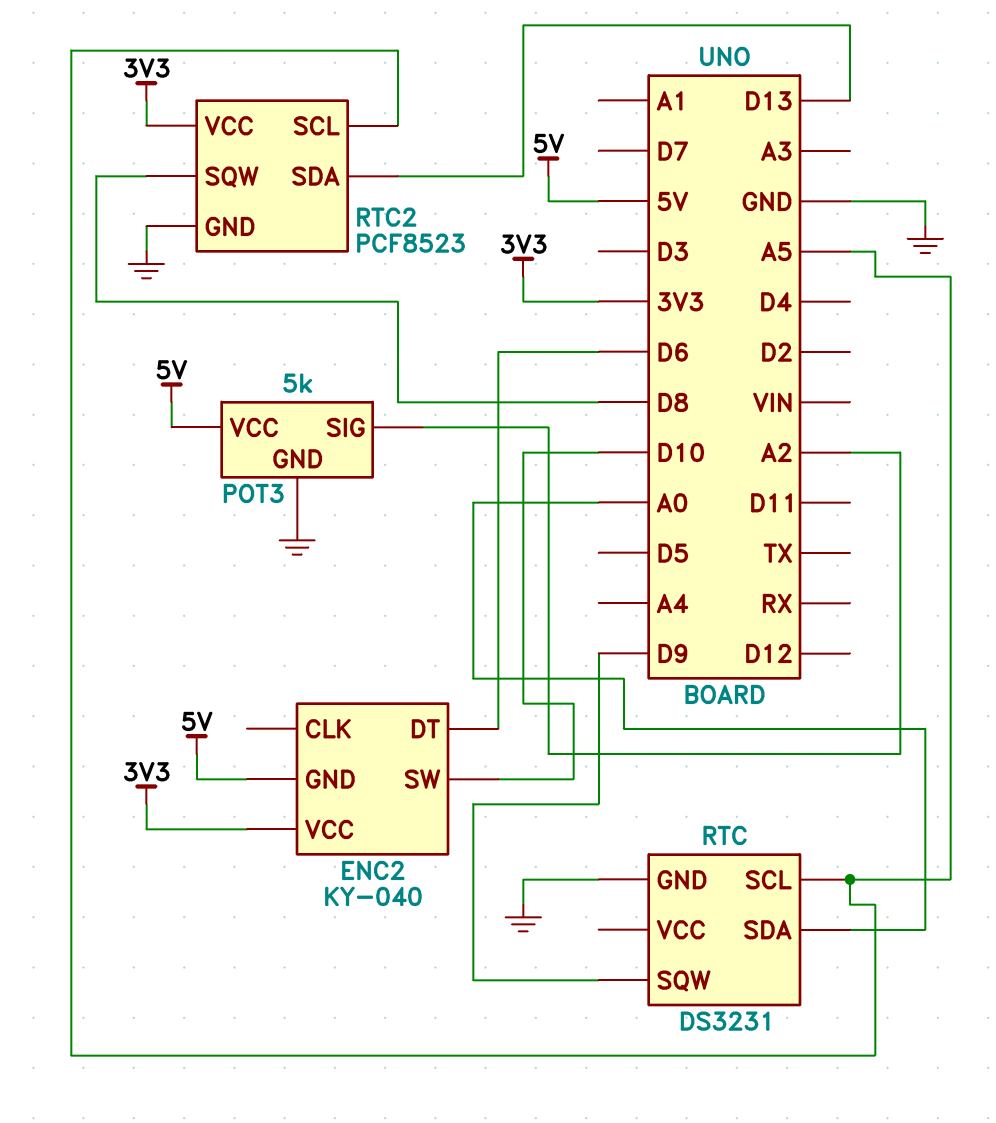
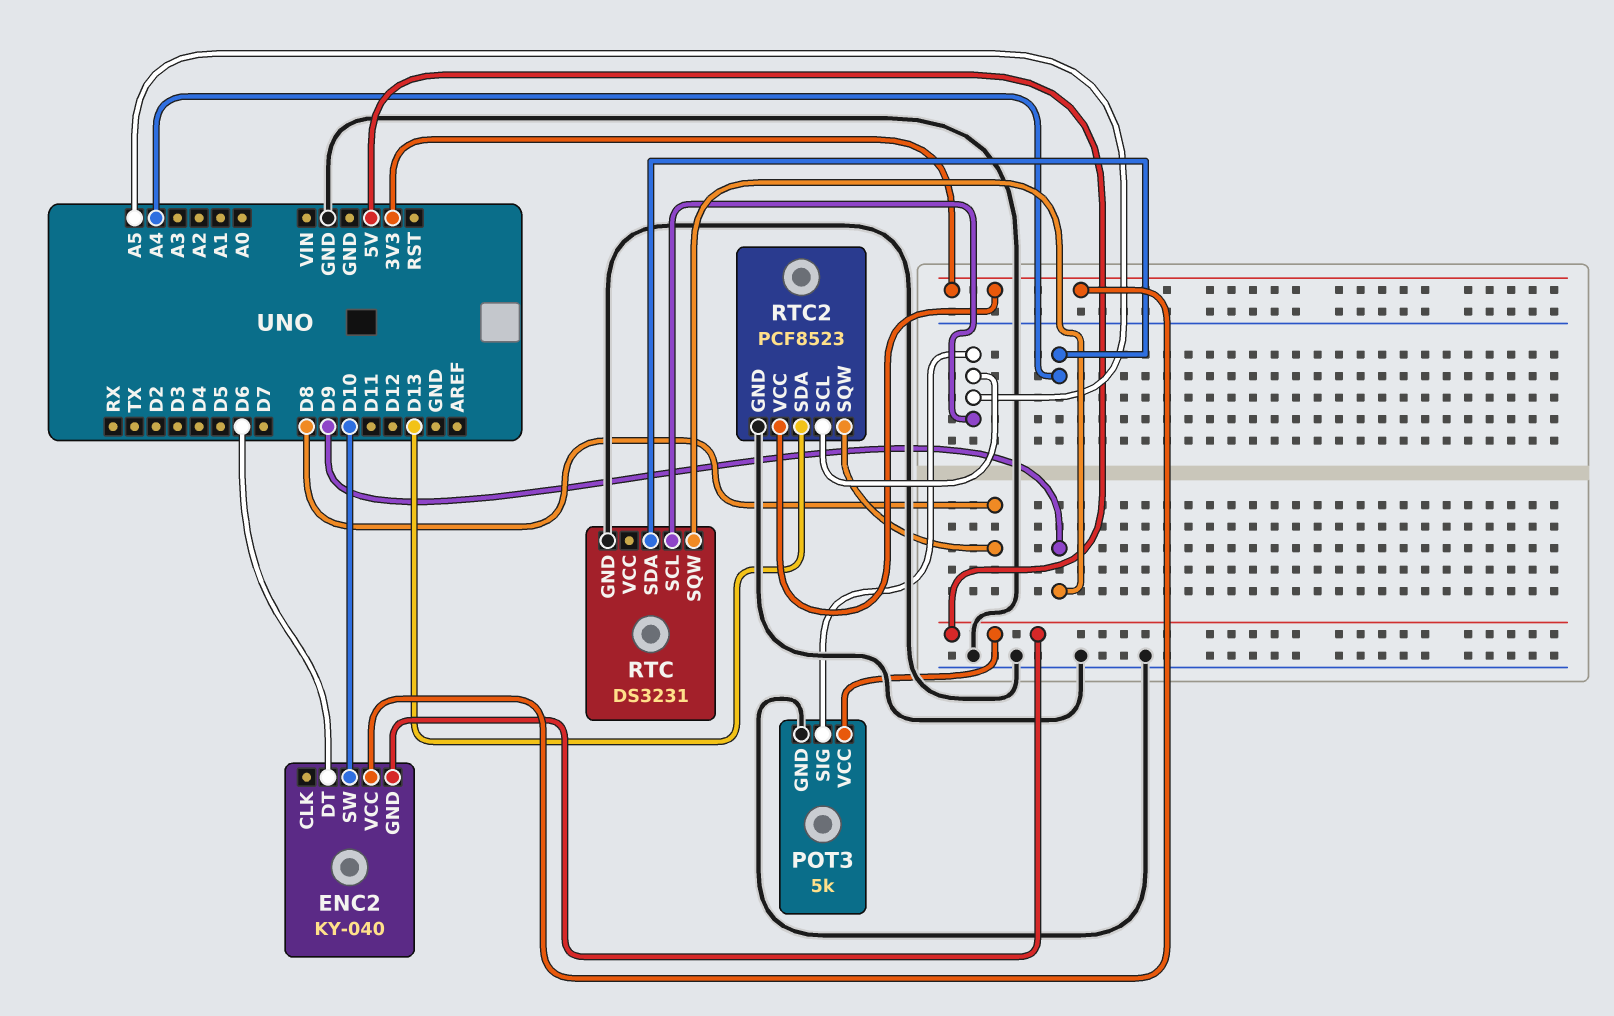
POT3 pin SIG: A2 -> A5
RTC pin SDA: A0 -> A4

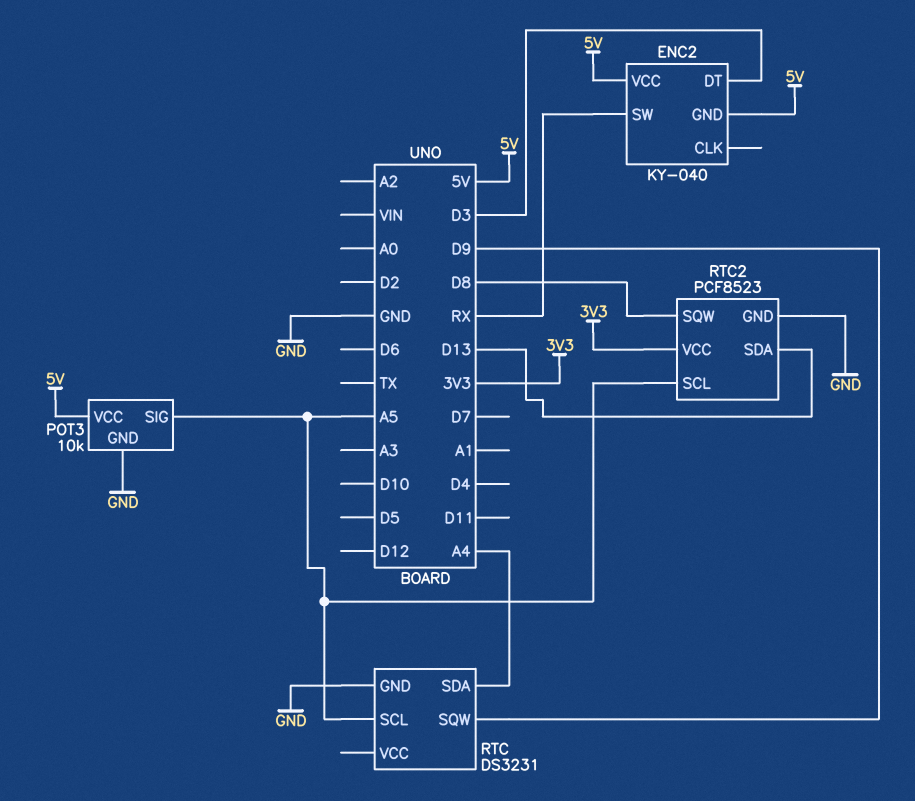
ENC2 pin DT: D6 -> D3
ENC2 pin SW: D10 -> RX
ENC2 pin VCC: 3V3 -> 5V
POT3: 5k -> 10k

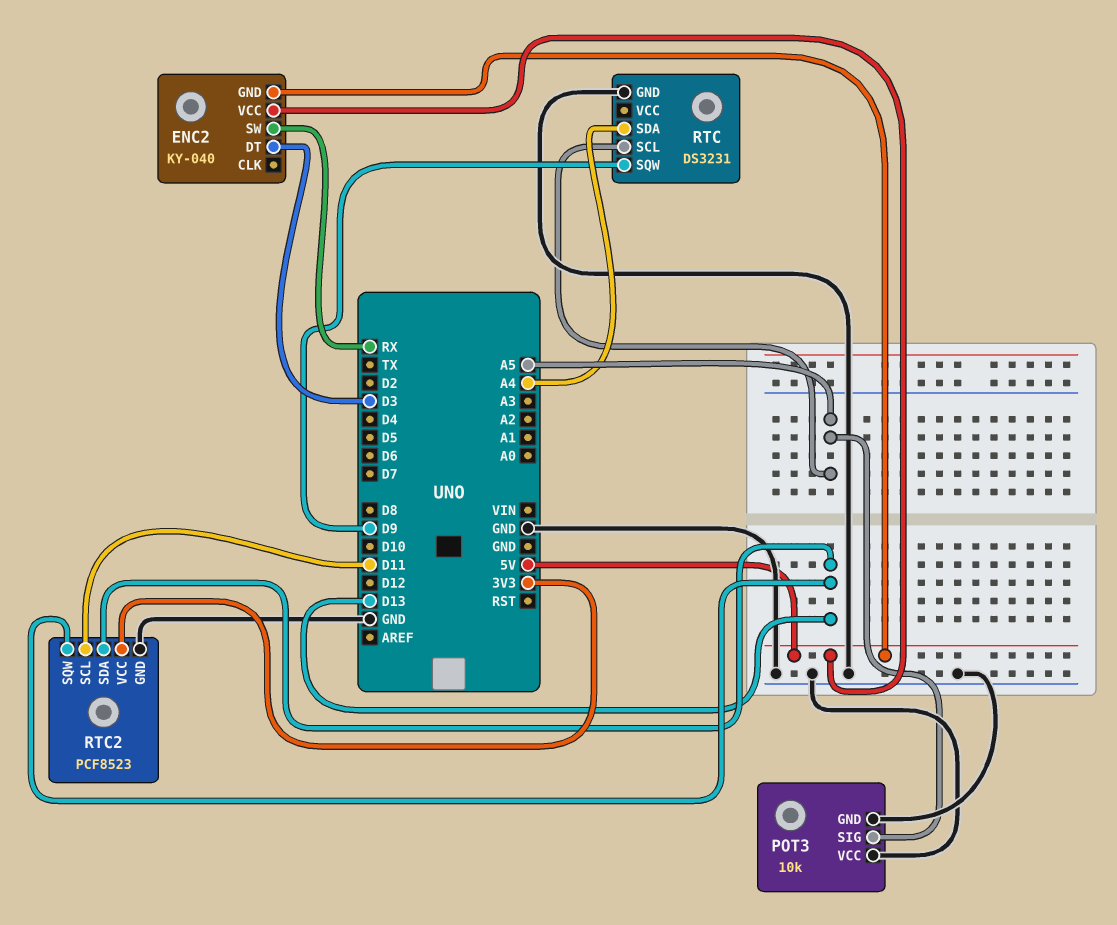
POT3 pin VCC: 5V -> GND
RTC2 pin SCL: A5 -> D11
RTC2 pin SQW: D8 -> D13

